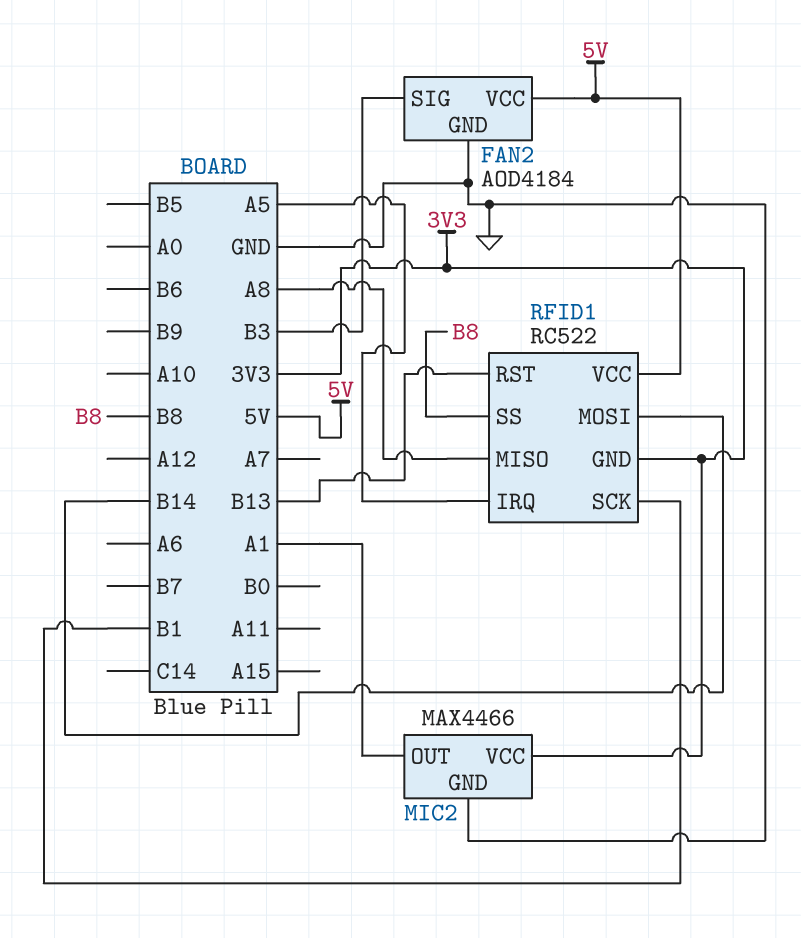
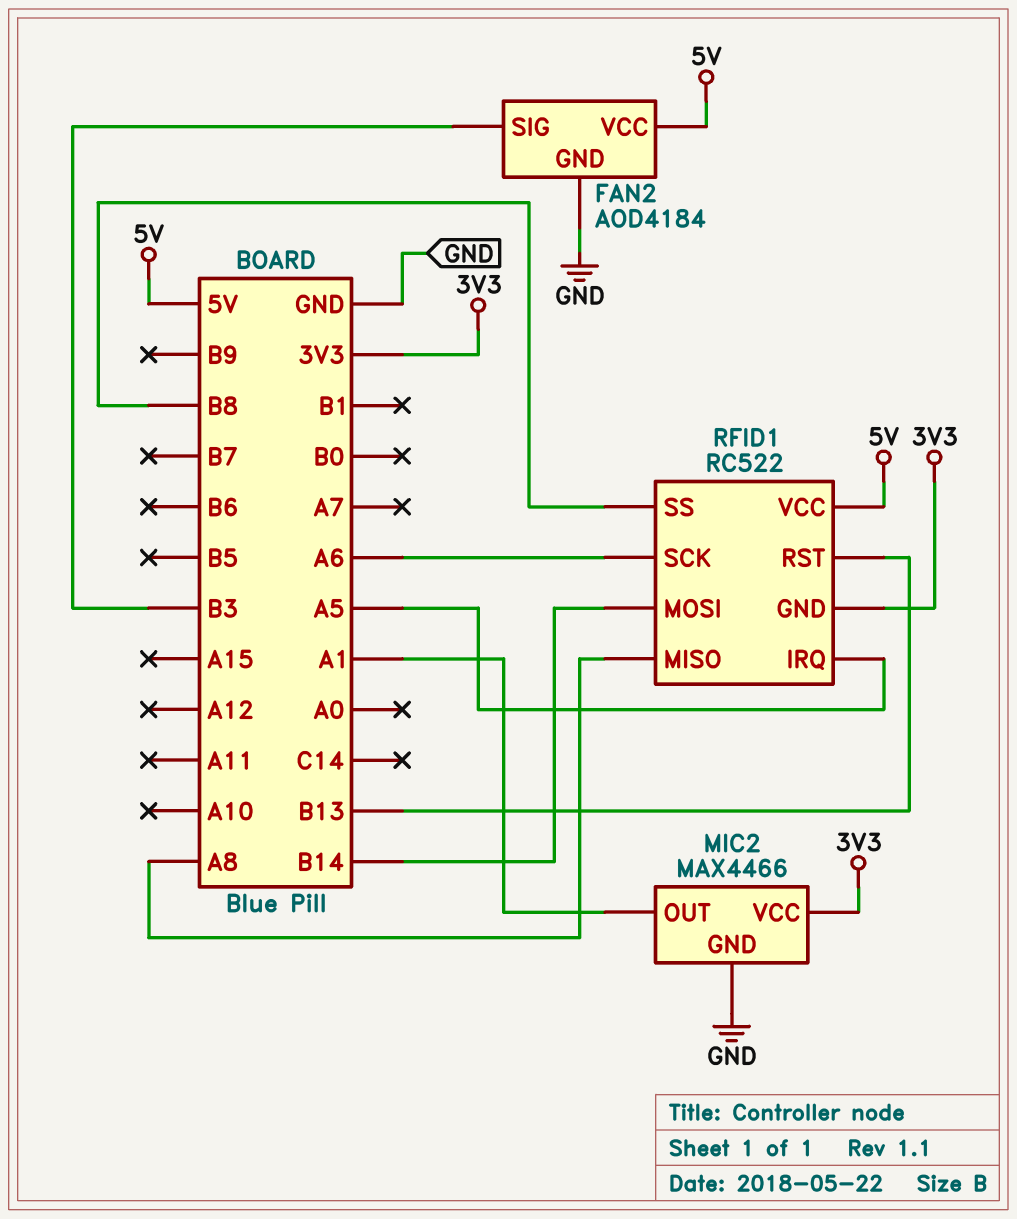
RFID1 pin SCK: B1 -> A6

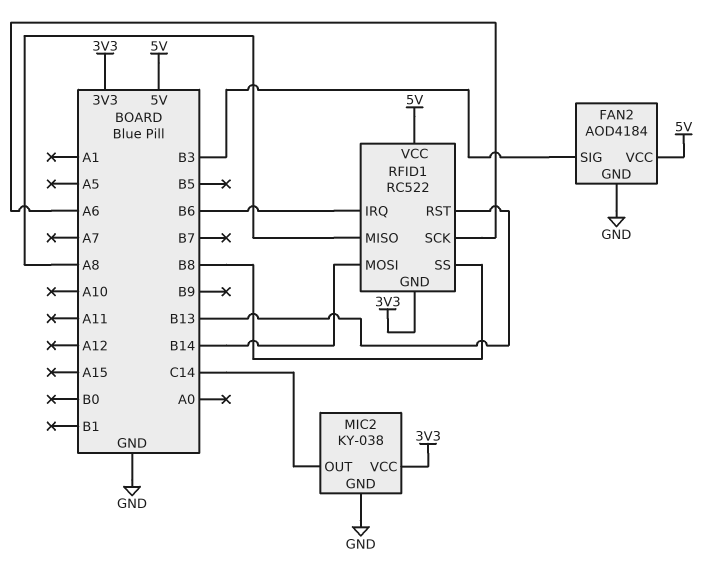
MIC2: MAX4466 -> KY-038
MIC2 pin OUT: A1 -> C14
RFID1 pin IRQ: A5 -> B6

